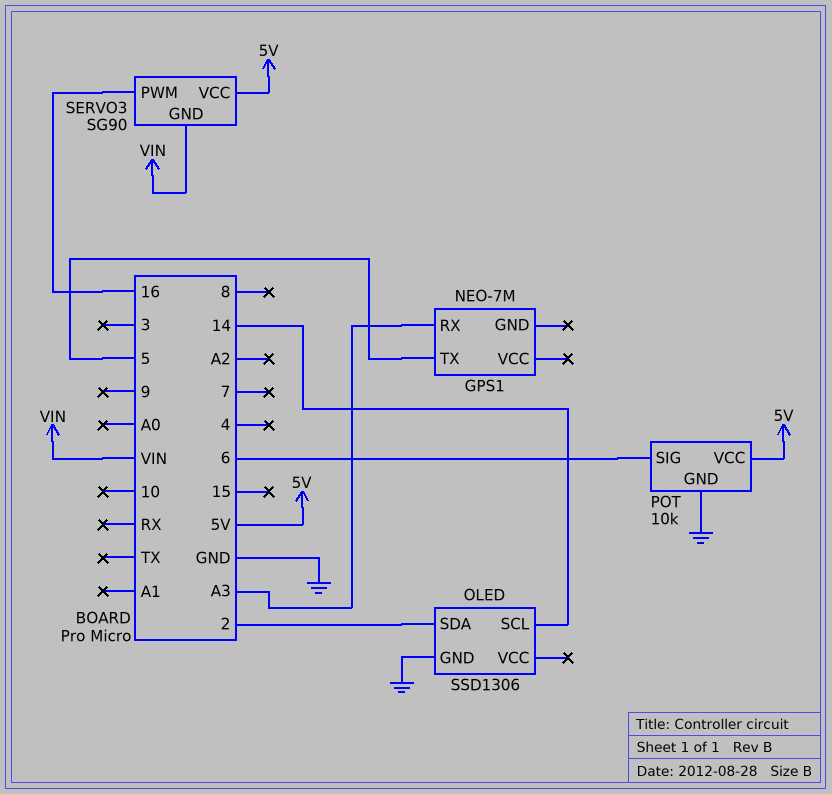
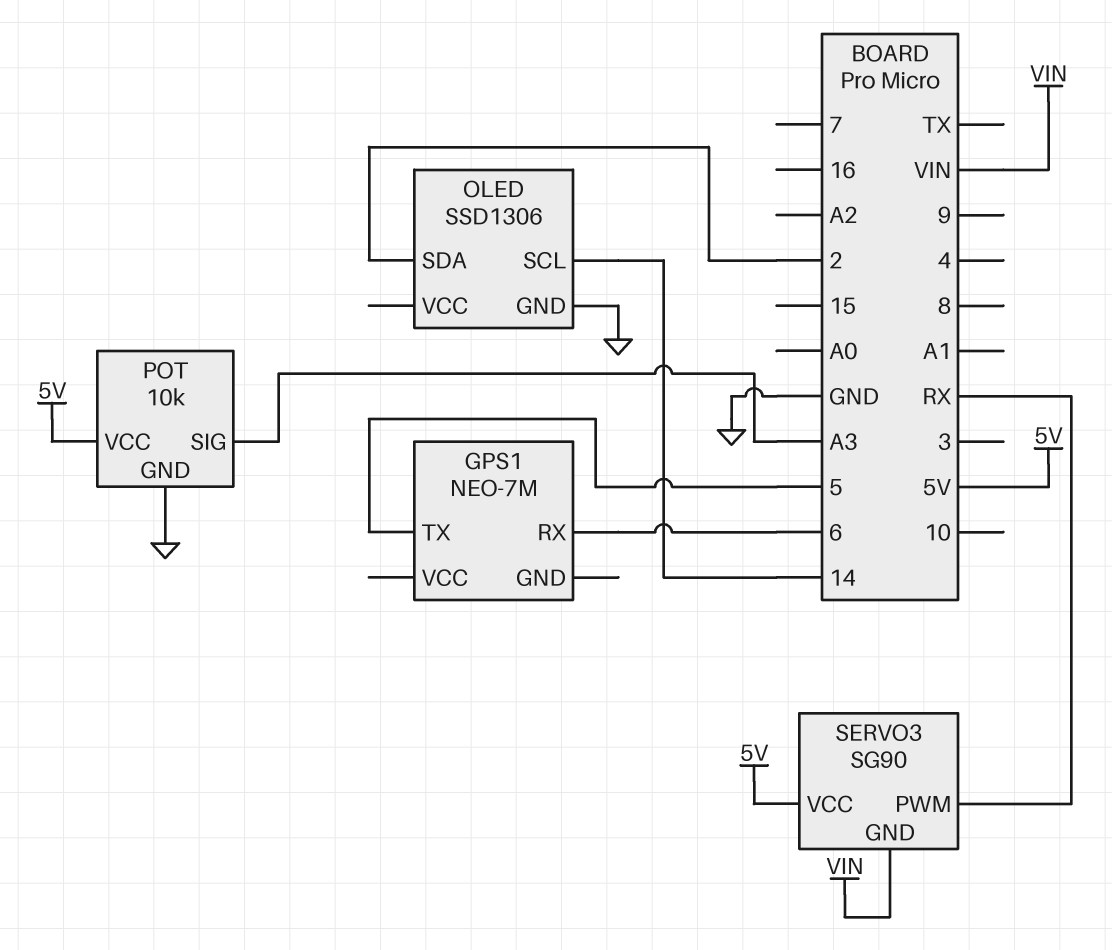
GPS1 pin RX: A3 -> 6
POT pin SIG: 6 -> A3
SERVO3 pin PWM: 16 -> RX

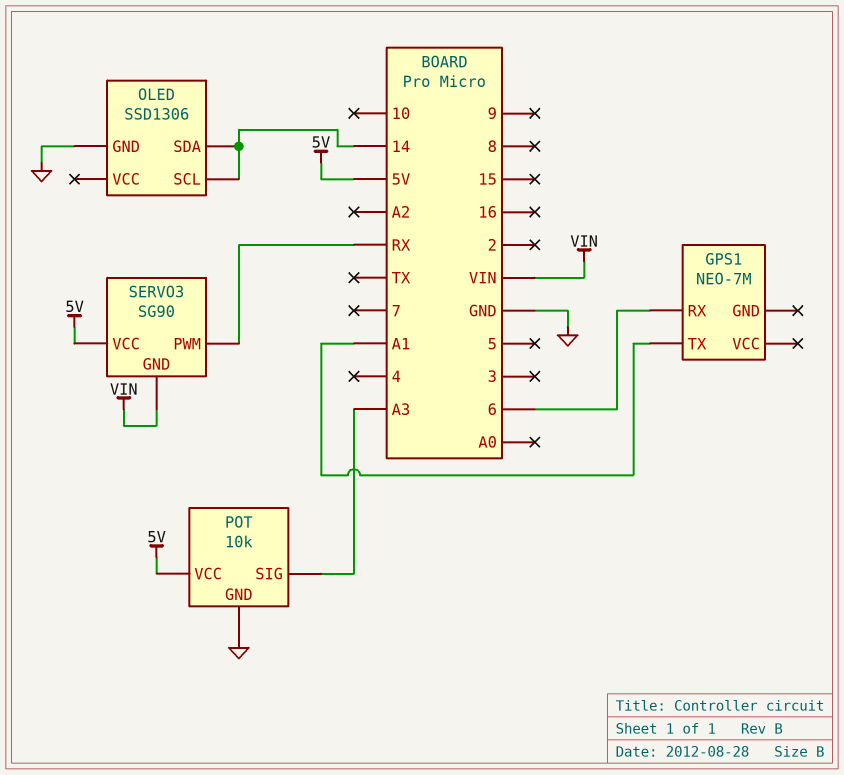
GPS1 pin TX: 5 -> A1
OLED pin SDA: 2 -> 14

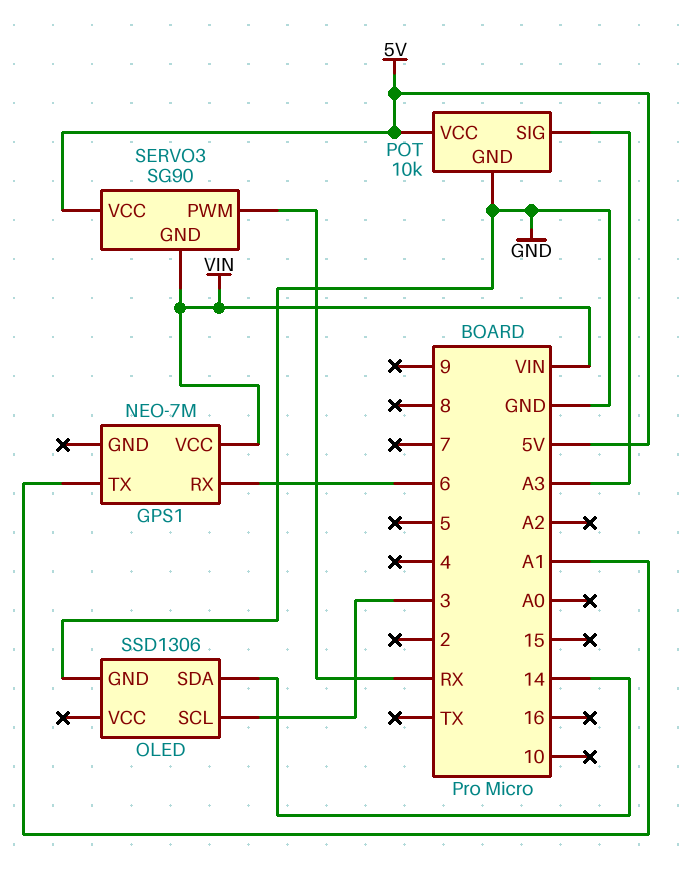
GPS1 pin VCC: none -> VIN
OLED pin SCL: 14 -> 3

